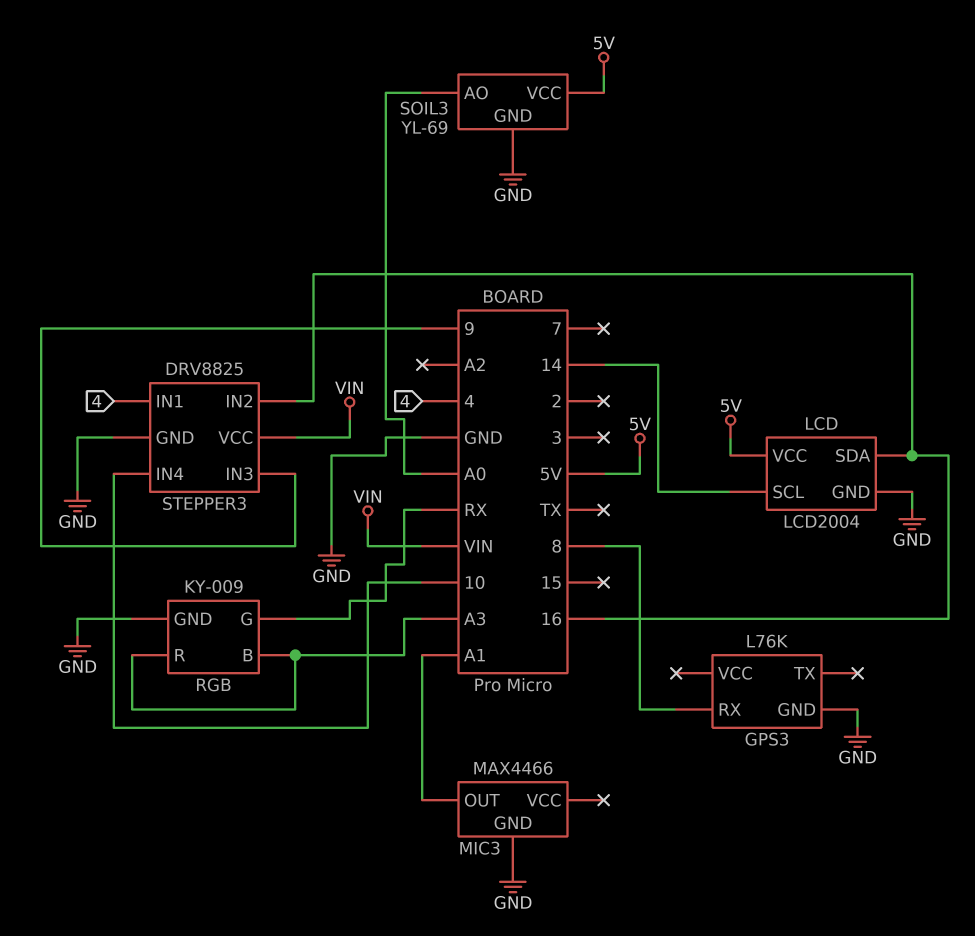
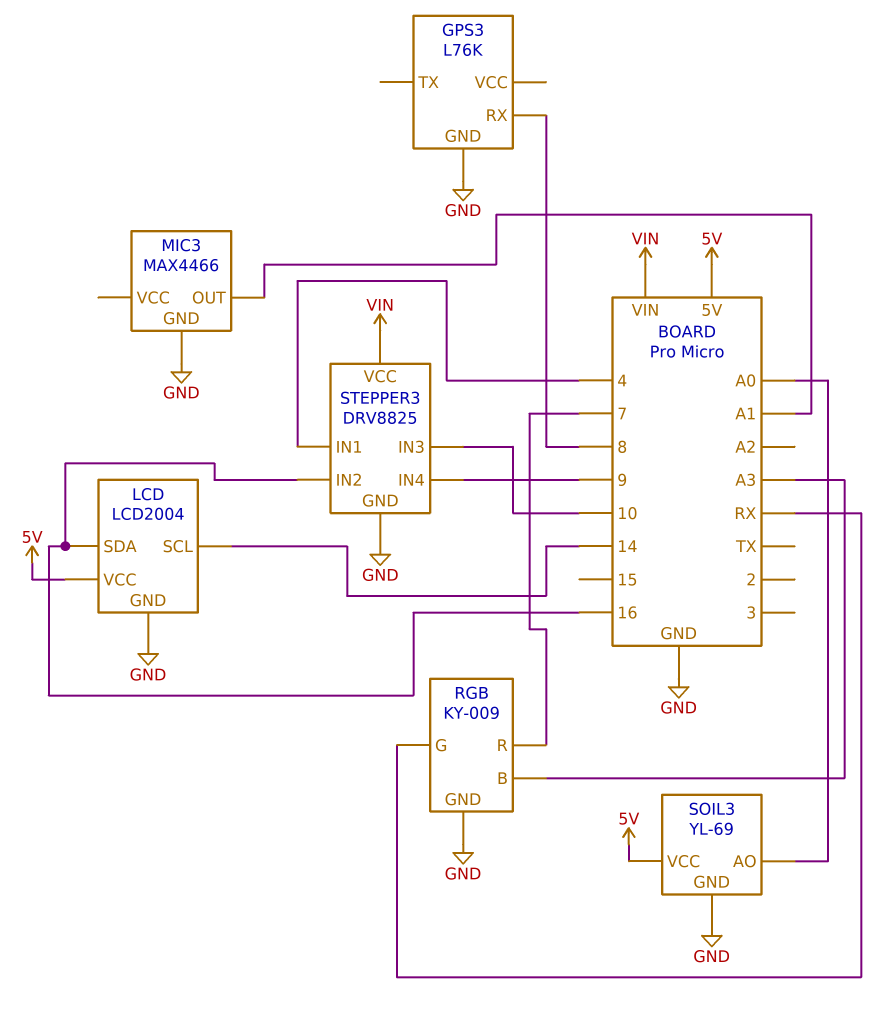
RGB pin R: A3 -> 7
STEPPER3 pin IN3: 9 -> 10
STEPPER3 pin IN4: 10 -> 9

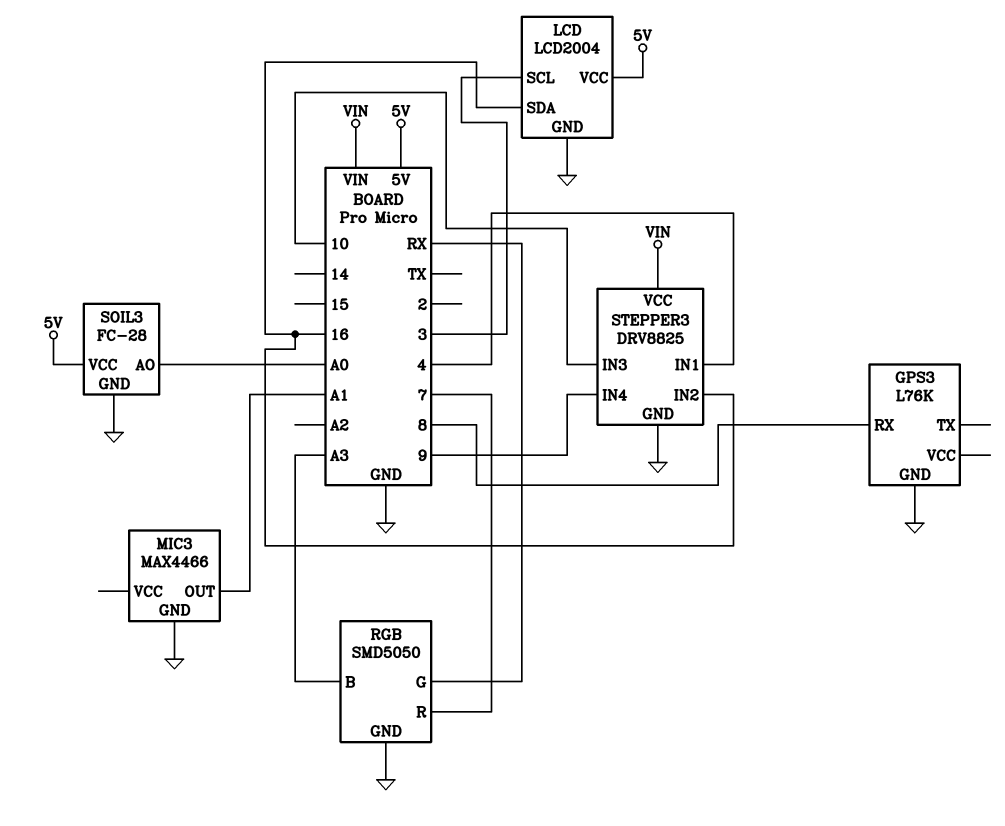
LCD pin SCL: 14 -> 3
RGB: KY-009 -> SMD5050
SOIL3: YL-69 -> FC-28

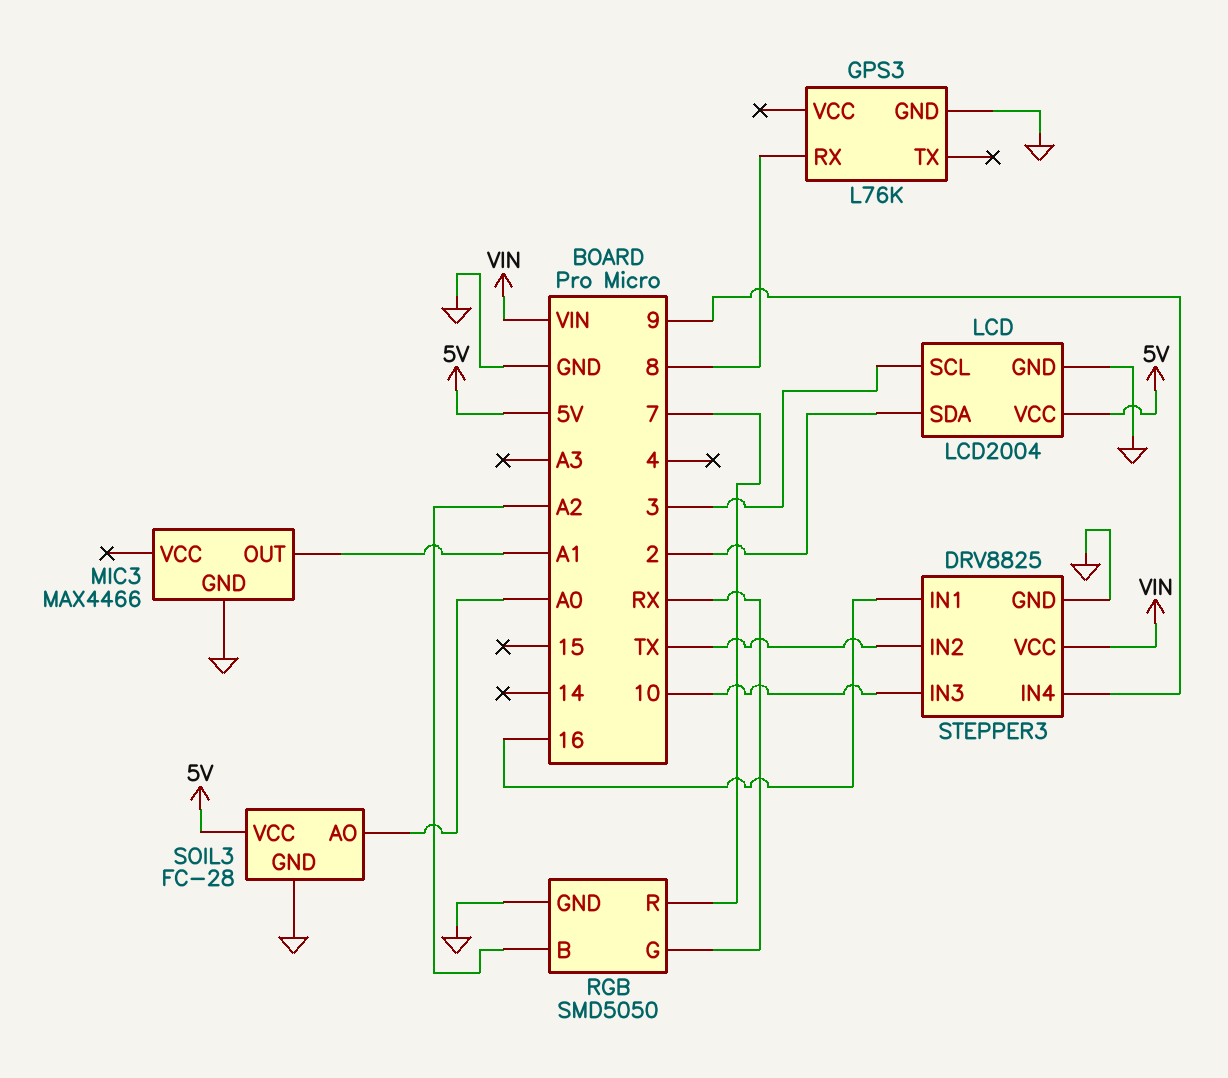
LCD pin SDA: 16 -> 2
RGB pin B: A3 -> A2
STEPPER3 pin IN1: 4 -> 16
STEPPER3 pin IN2: 16 -> TX

